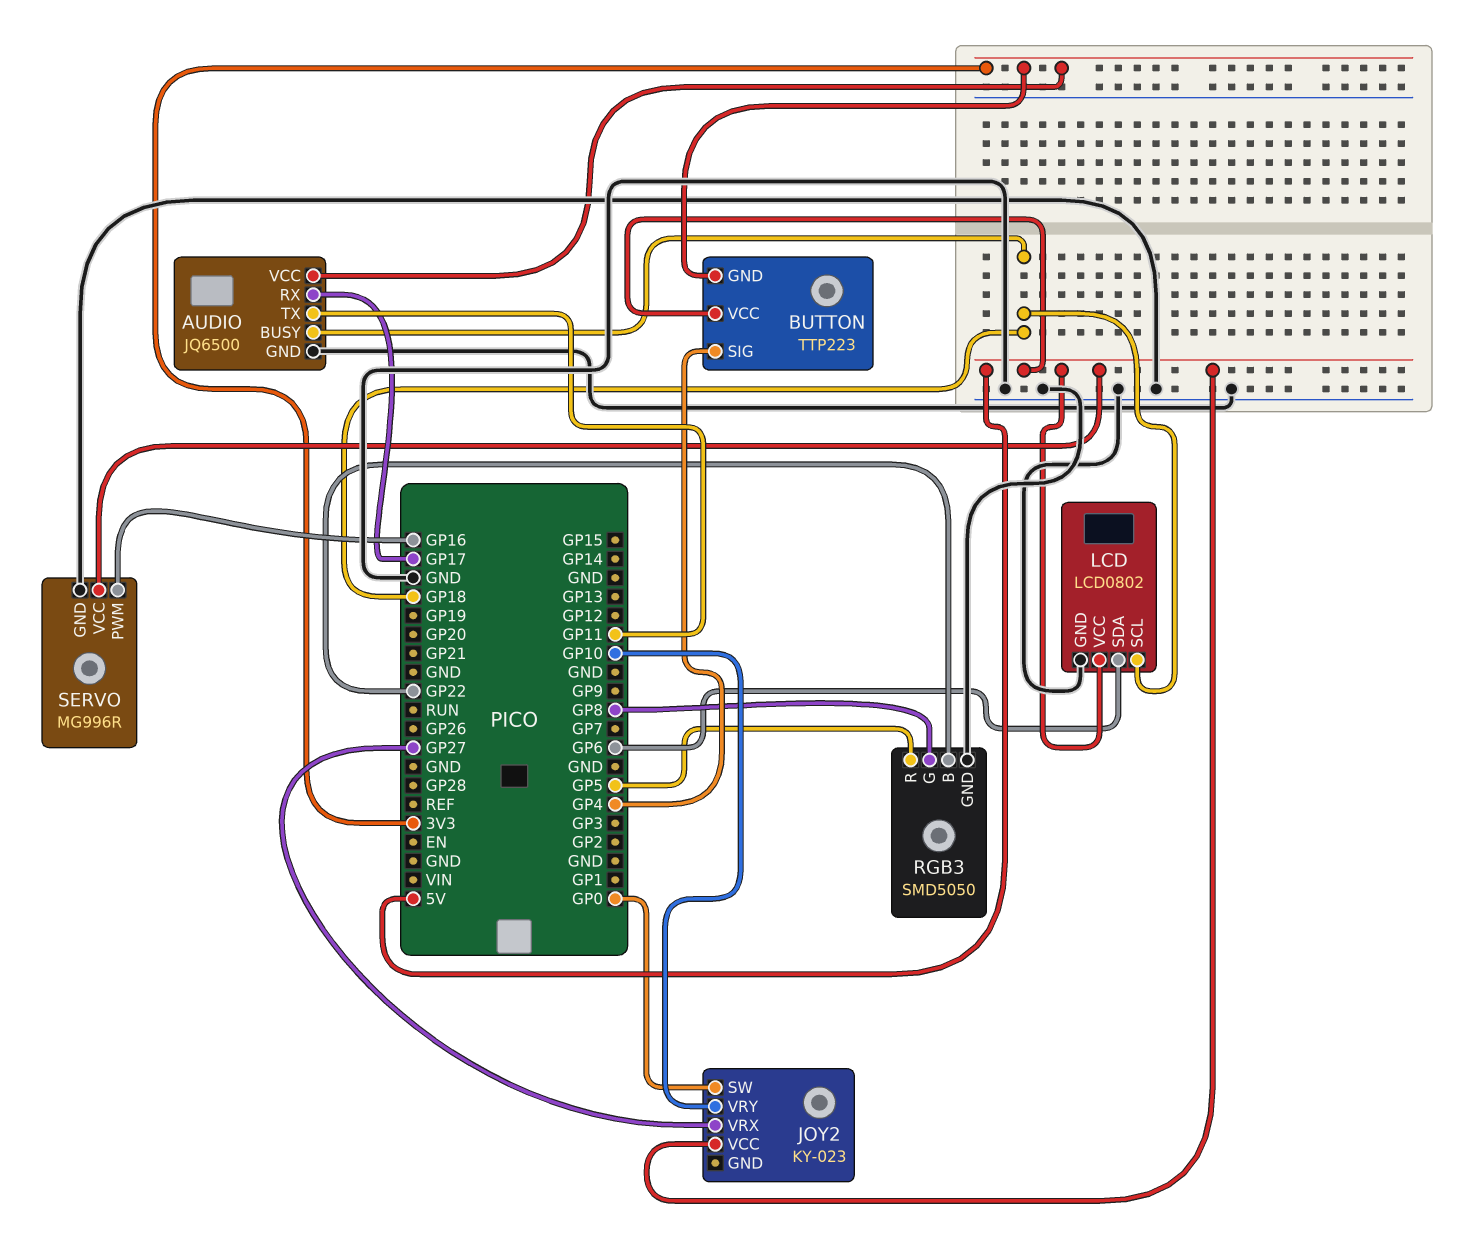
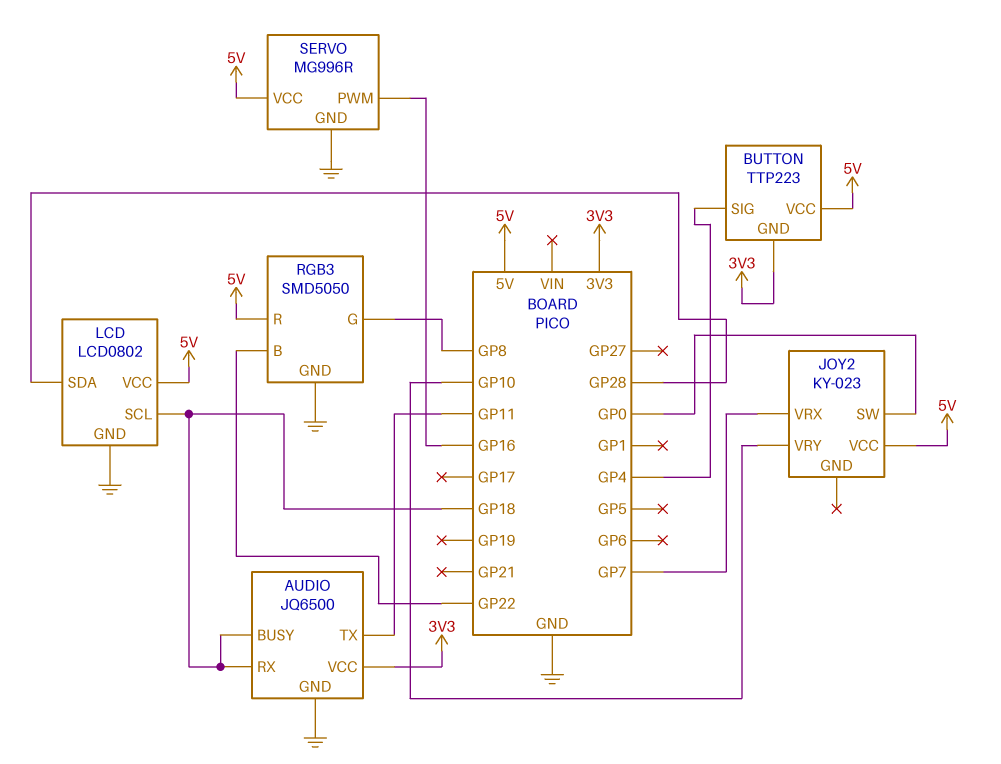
AUDIO pin RX: GP17 -> GP18
JOY2 pin VRX: GP27 -> GP7
LCD pin SDA: GP6 -> GP28
RGB3 pin R: GP5 -> 5V

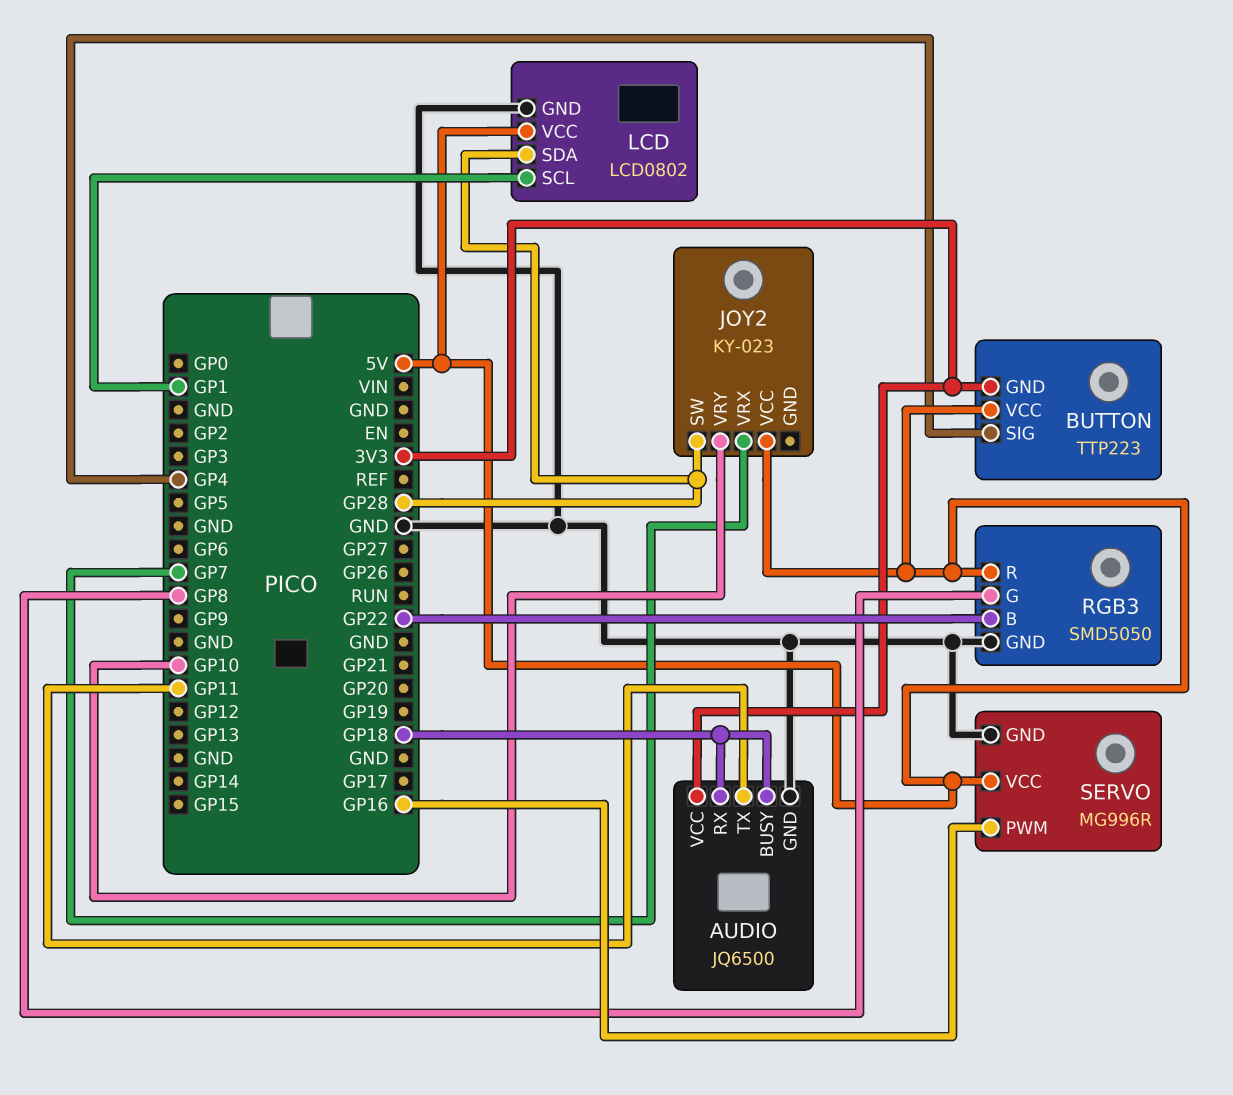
JOY2 pin SW: GP0 -> GP28
LCD pin SCL: GP18 -> GP1

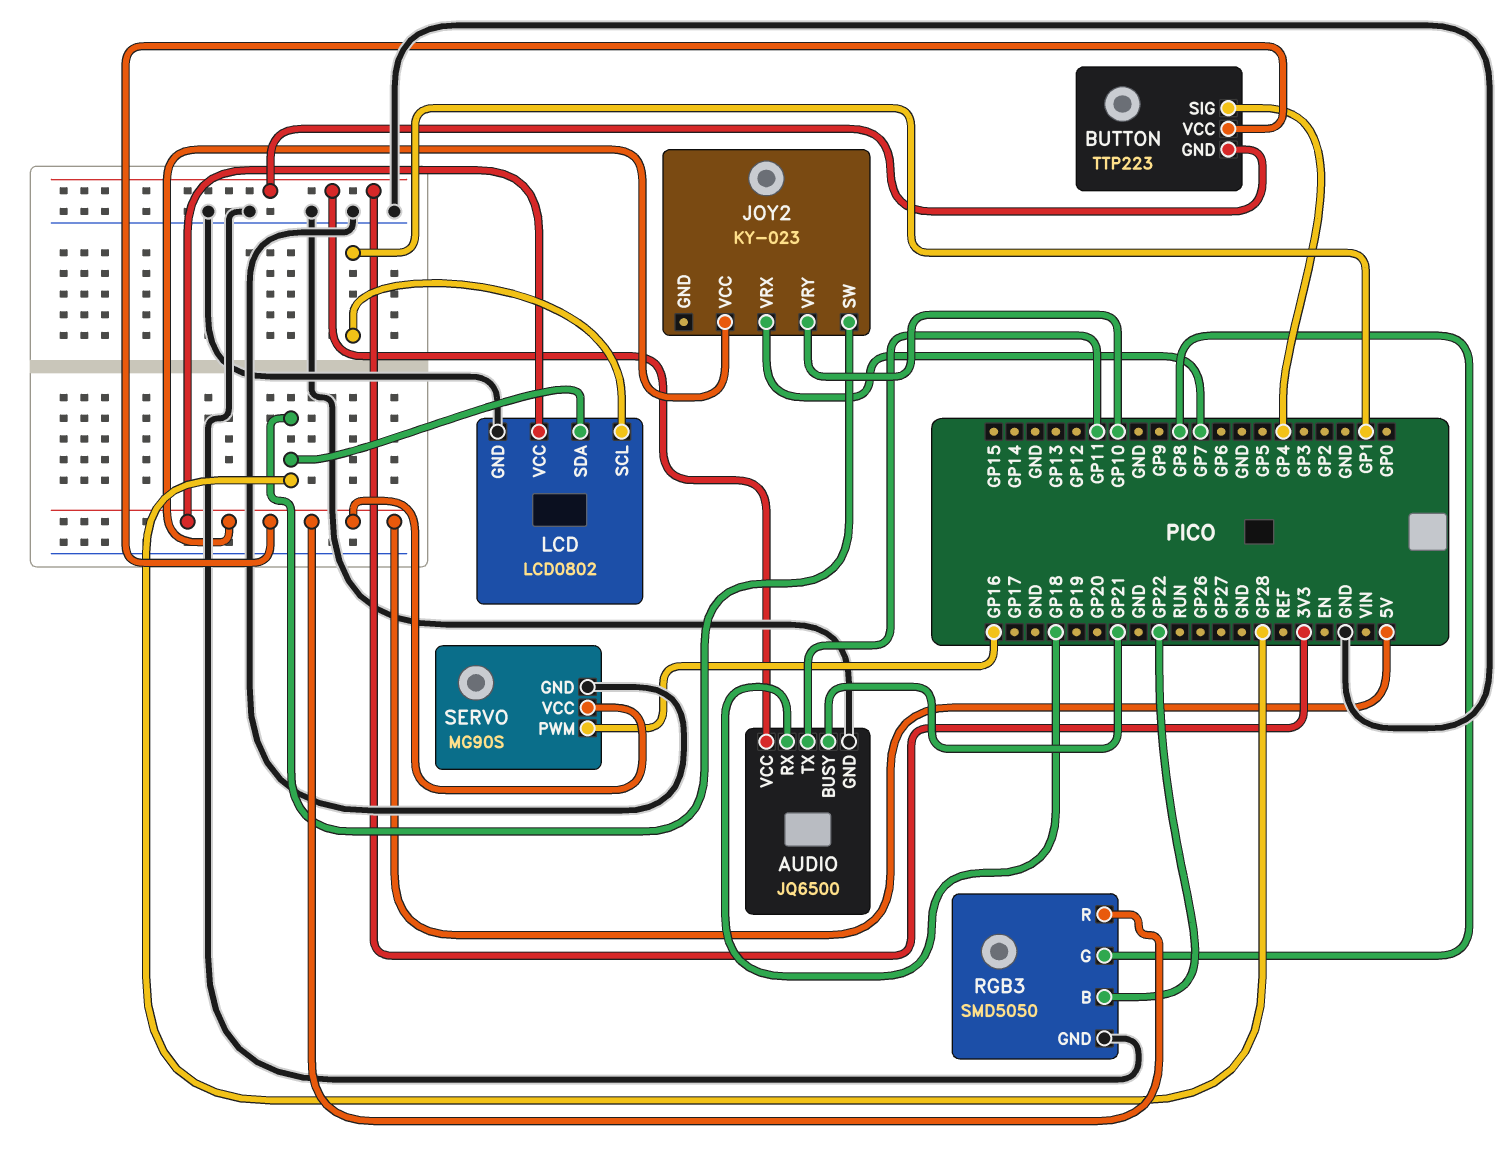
AUDIO pin BUSY: GP18 -> GP21
SERVO: MG996R -> MG90S

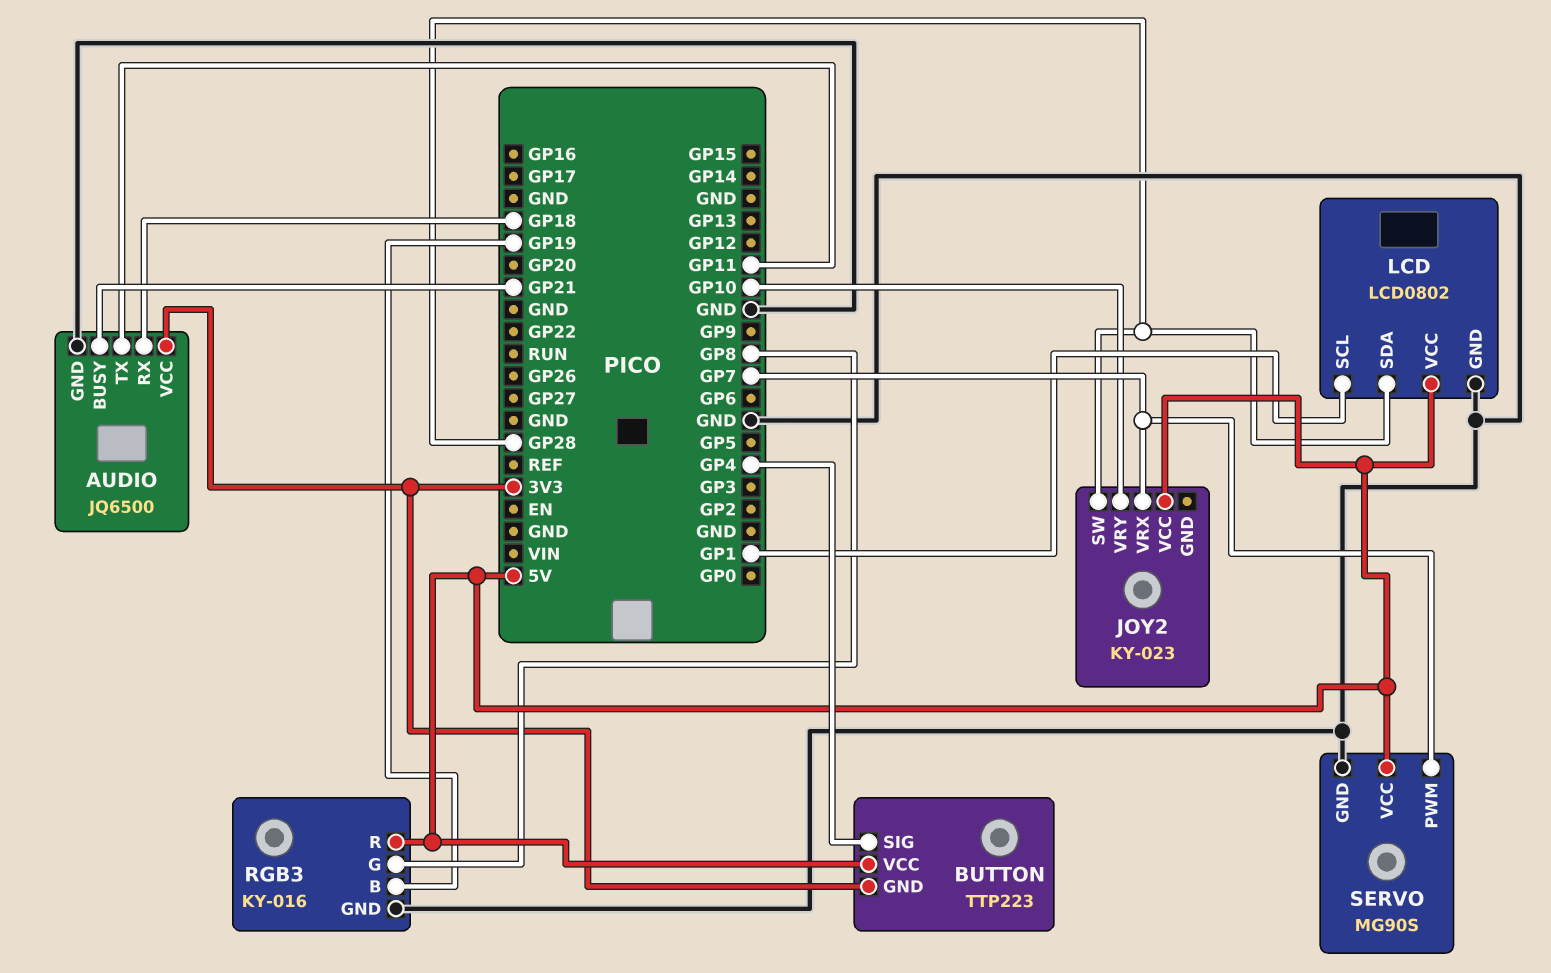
RGB3: SMD5050 -> KY-016
RGB3 pin B: GP22 -> GP19
SERVO pin PWM: GP16 -> GP7

